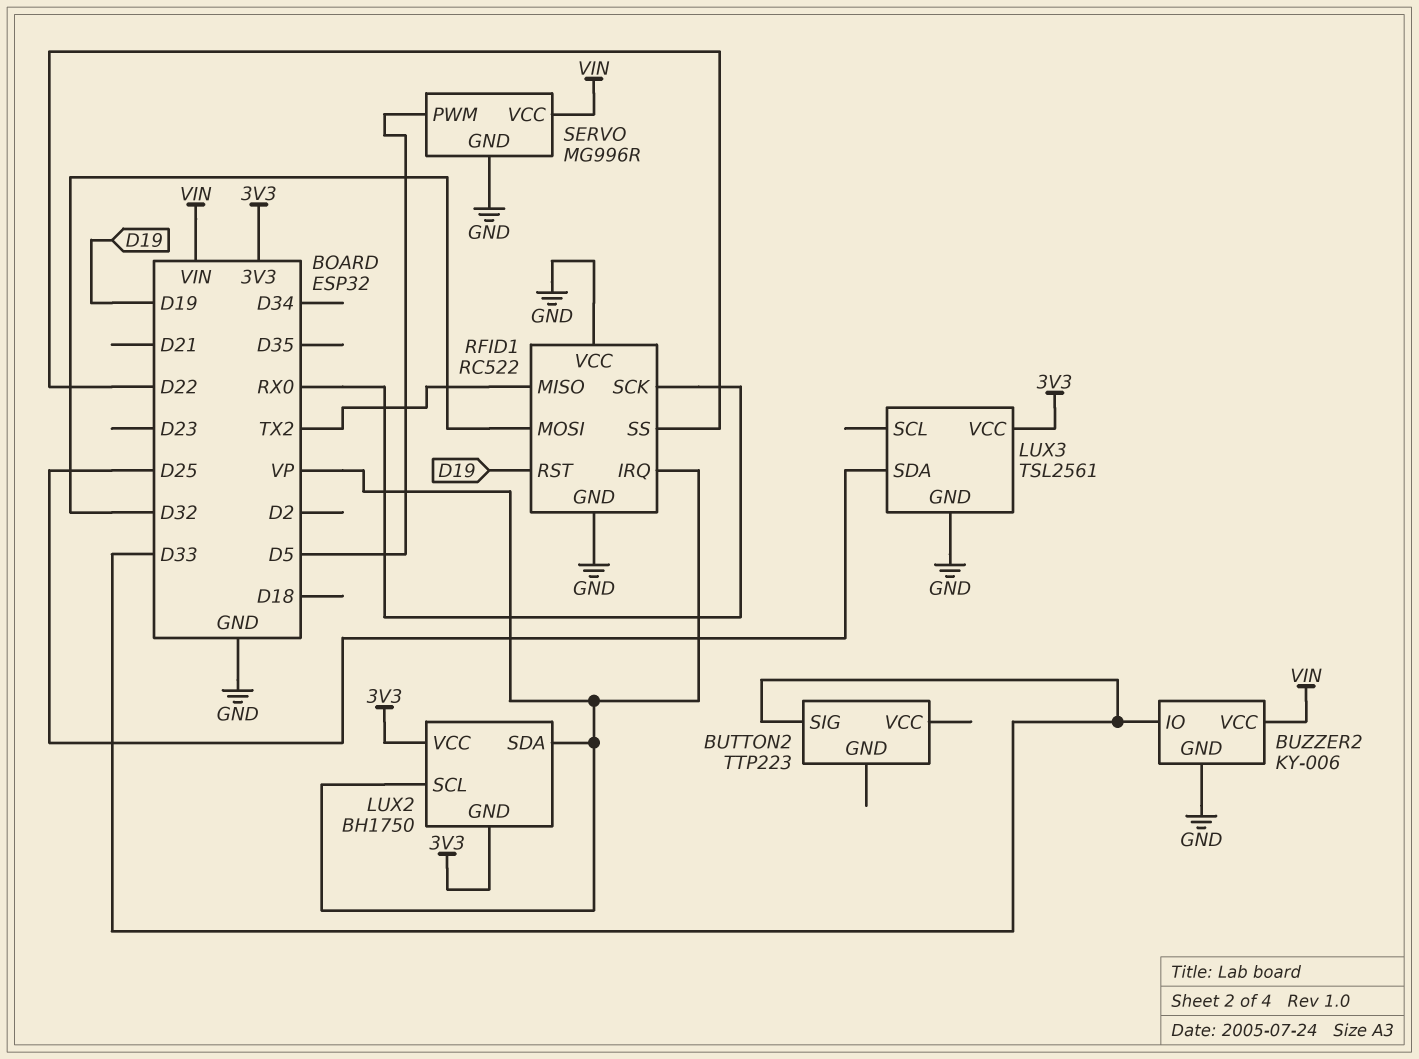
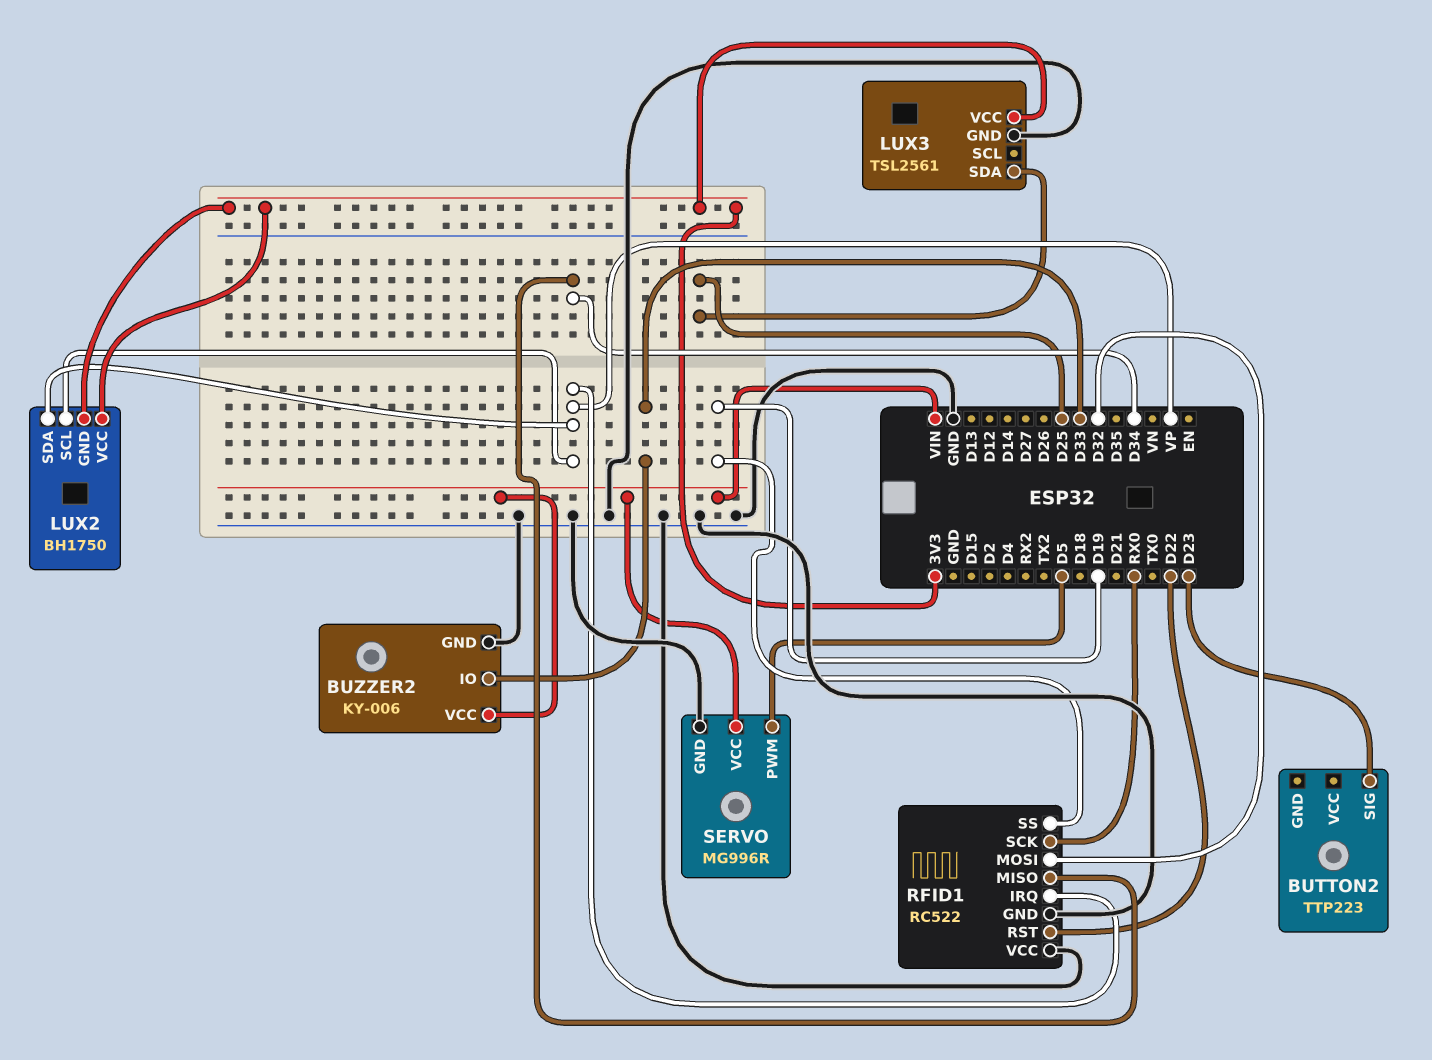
BUTTON2 pin SIG: D33 -> D23
RFID1 pin MISO: TX2 -> D34
RFID1 pin RST: D19 -> D22
RFID1 pin SS: D22 -> D19

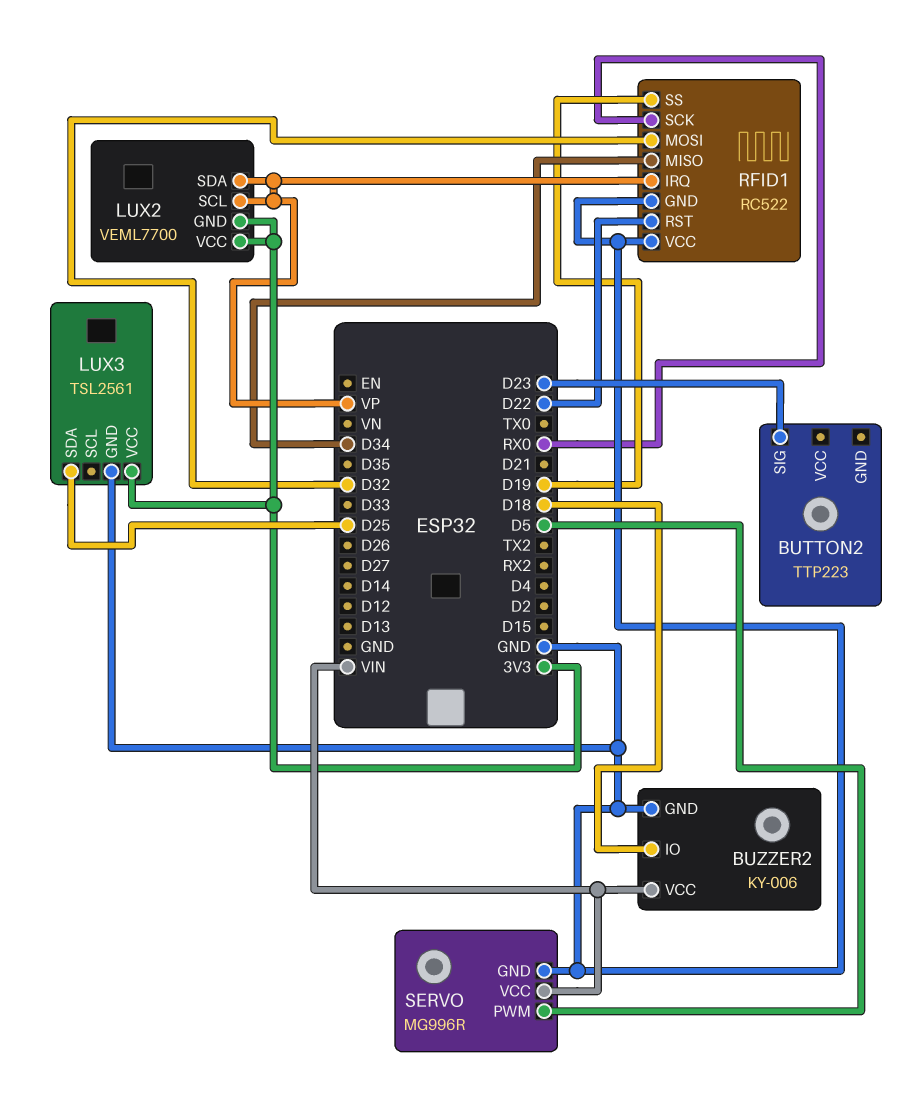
BUZZER2 pin IO: D33 -> D18
LUX2: BH1750 -> VEML7700

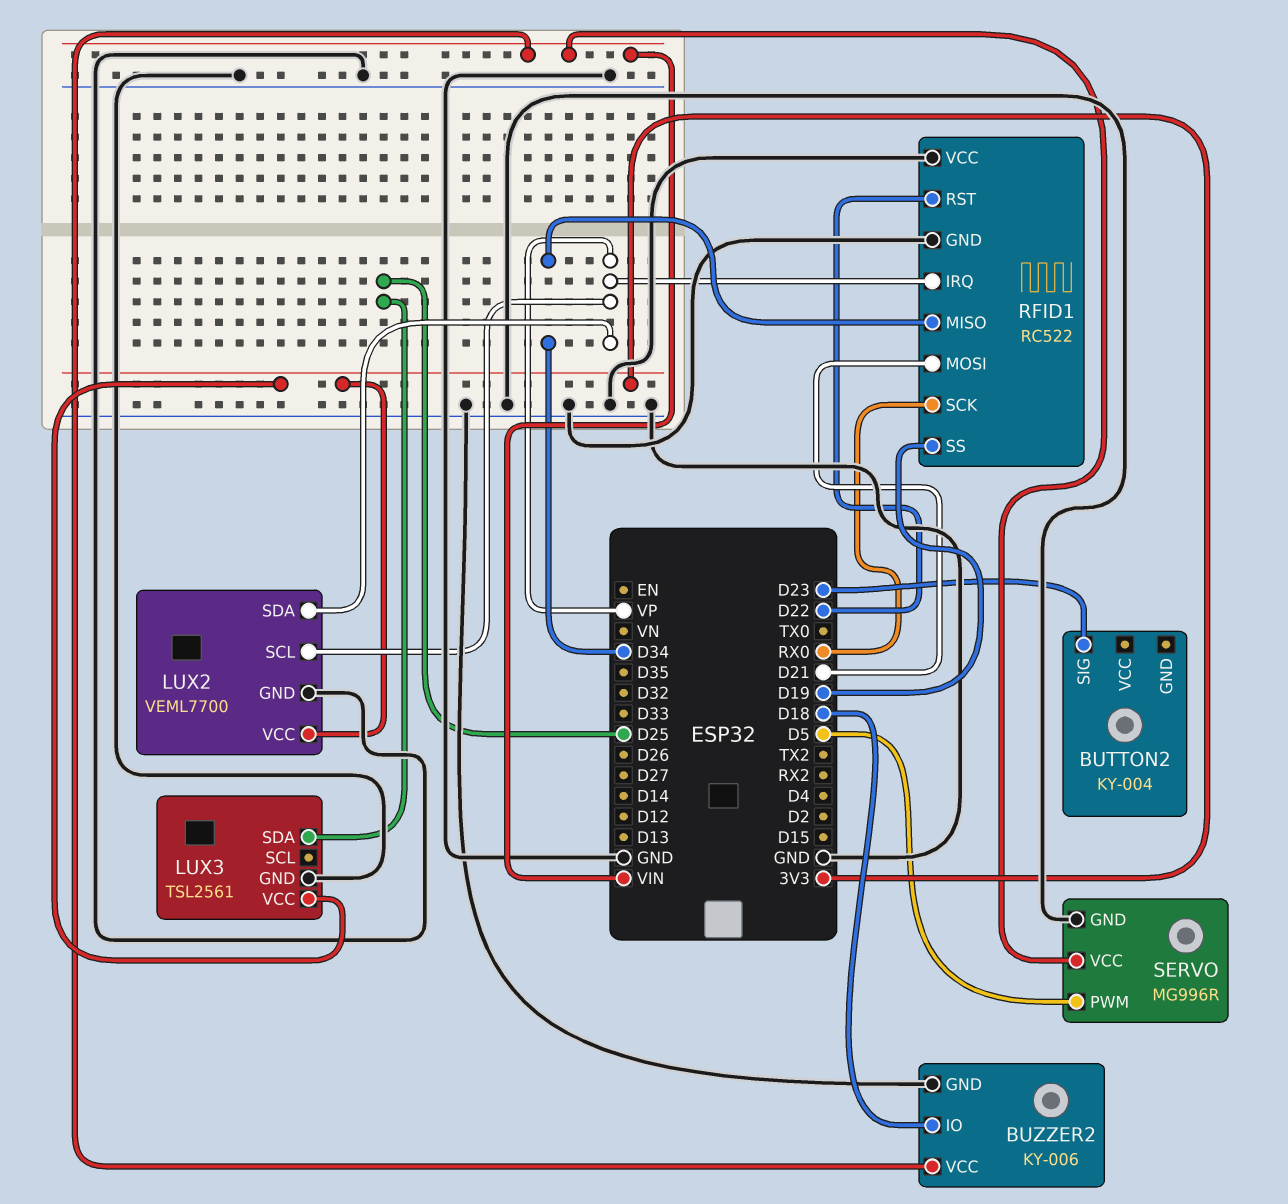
BUTTON2: TTP223 -> KY-004
LUX2 pin GND: 3V3 -> GND
RFID1 pin MOSI: D32 -> D21

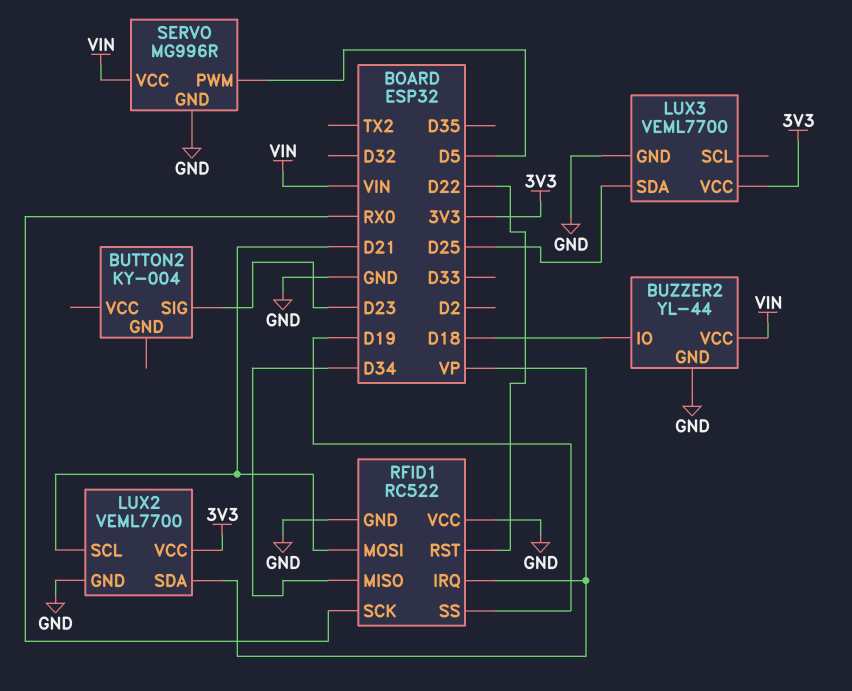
BUZZER2: KY-006 -> YL-44
LUX2 pin SCL: VP -> D21
LUX3: TSL2561 -> VEML7700

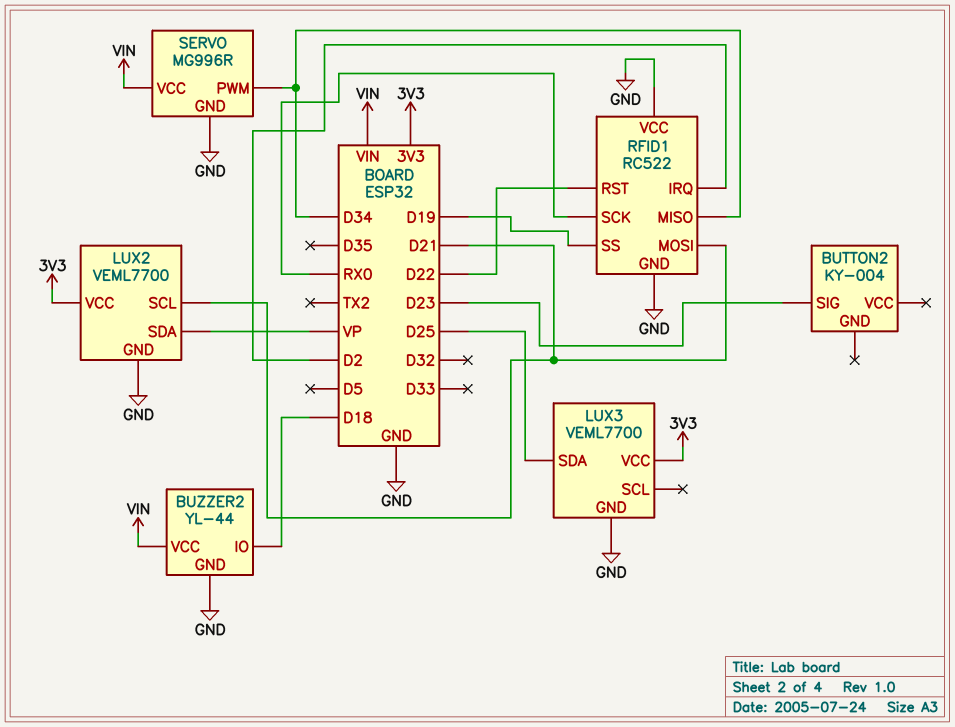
RFID1 pin IRQ: VP -> D2
SERVO pin PWM: D5 -> D34

